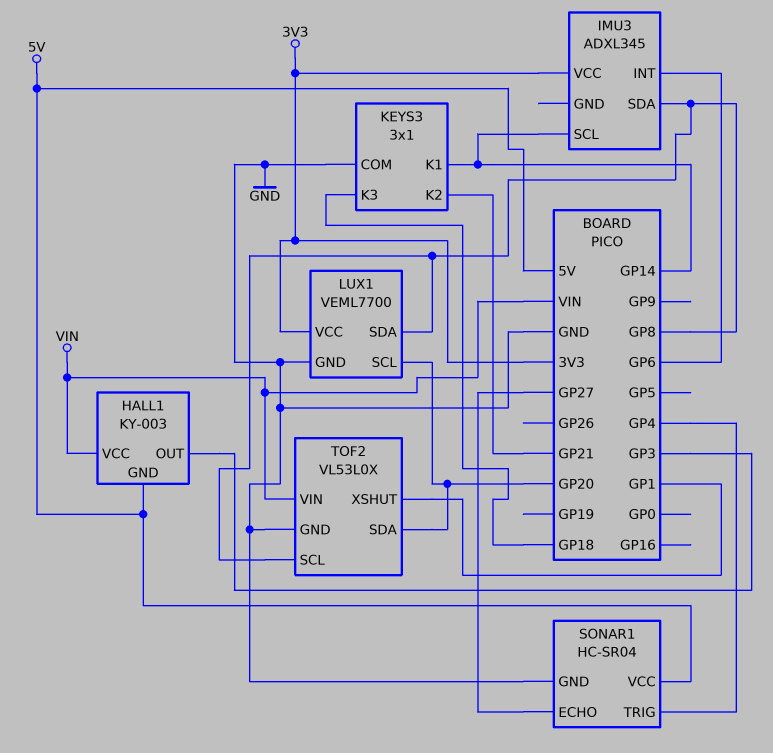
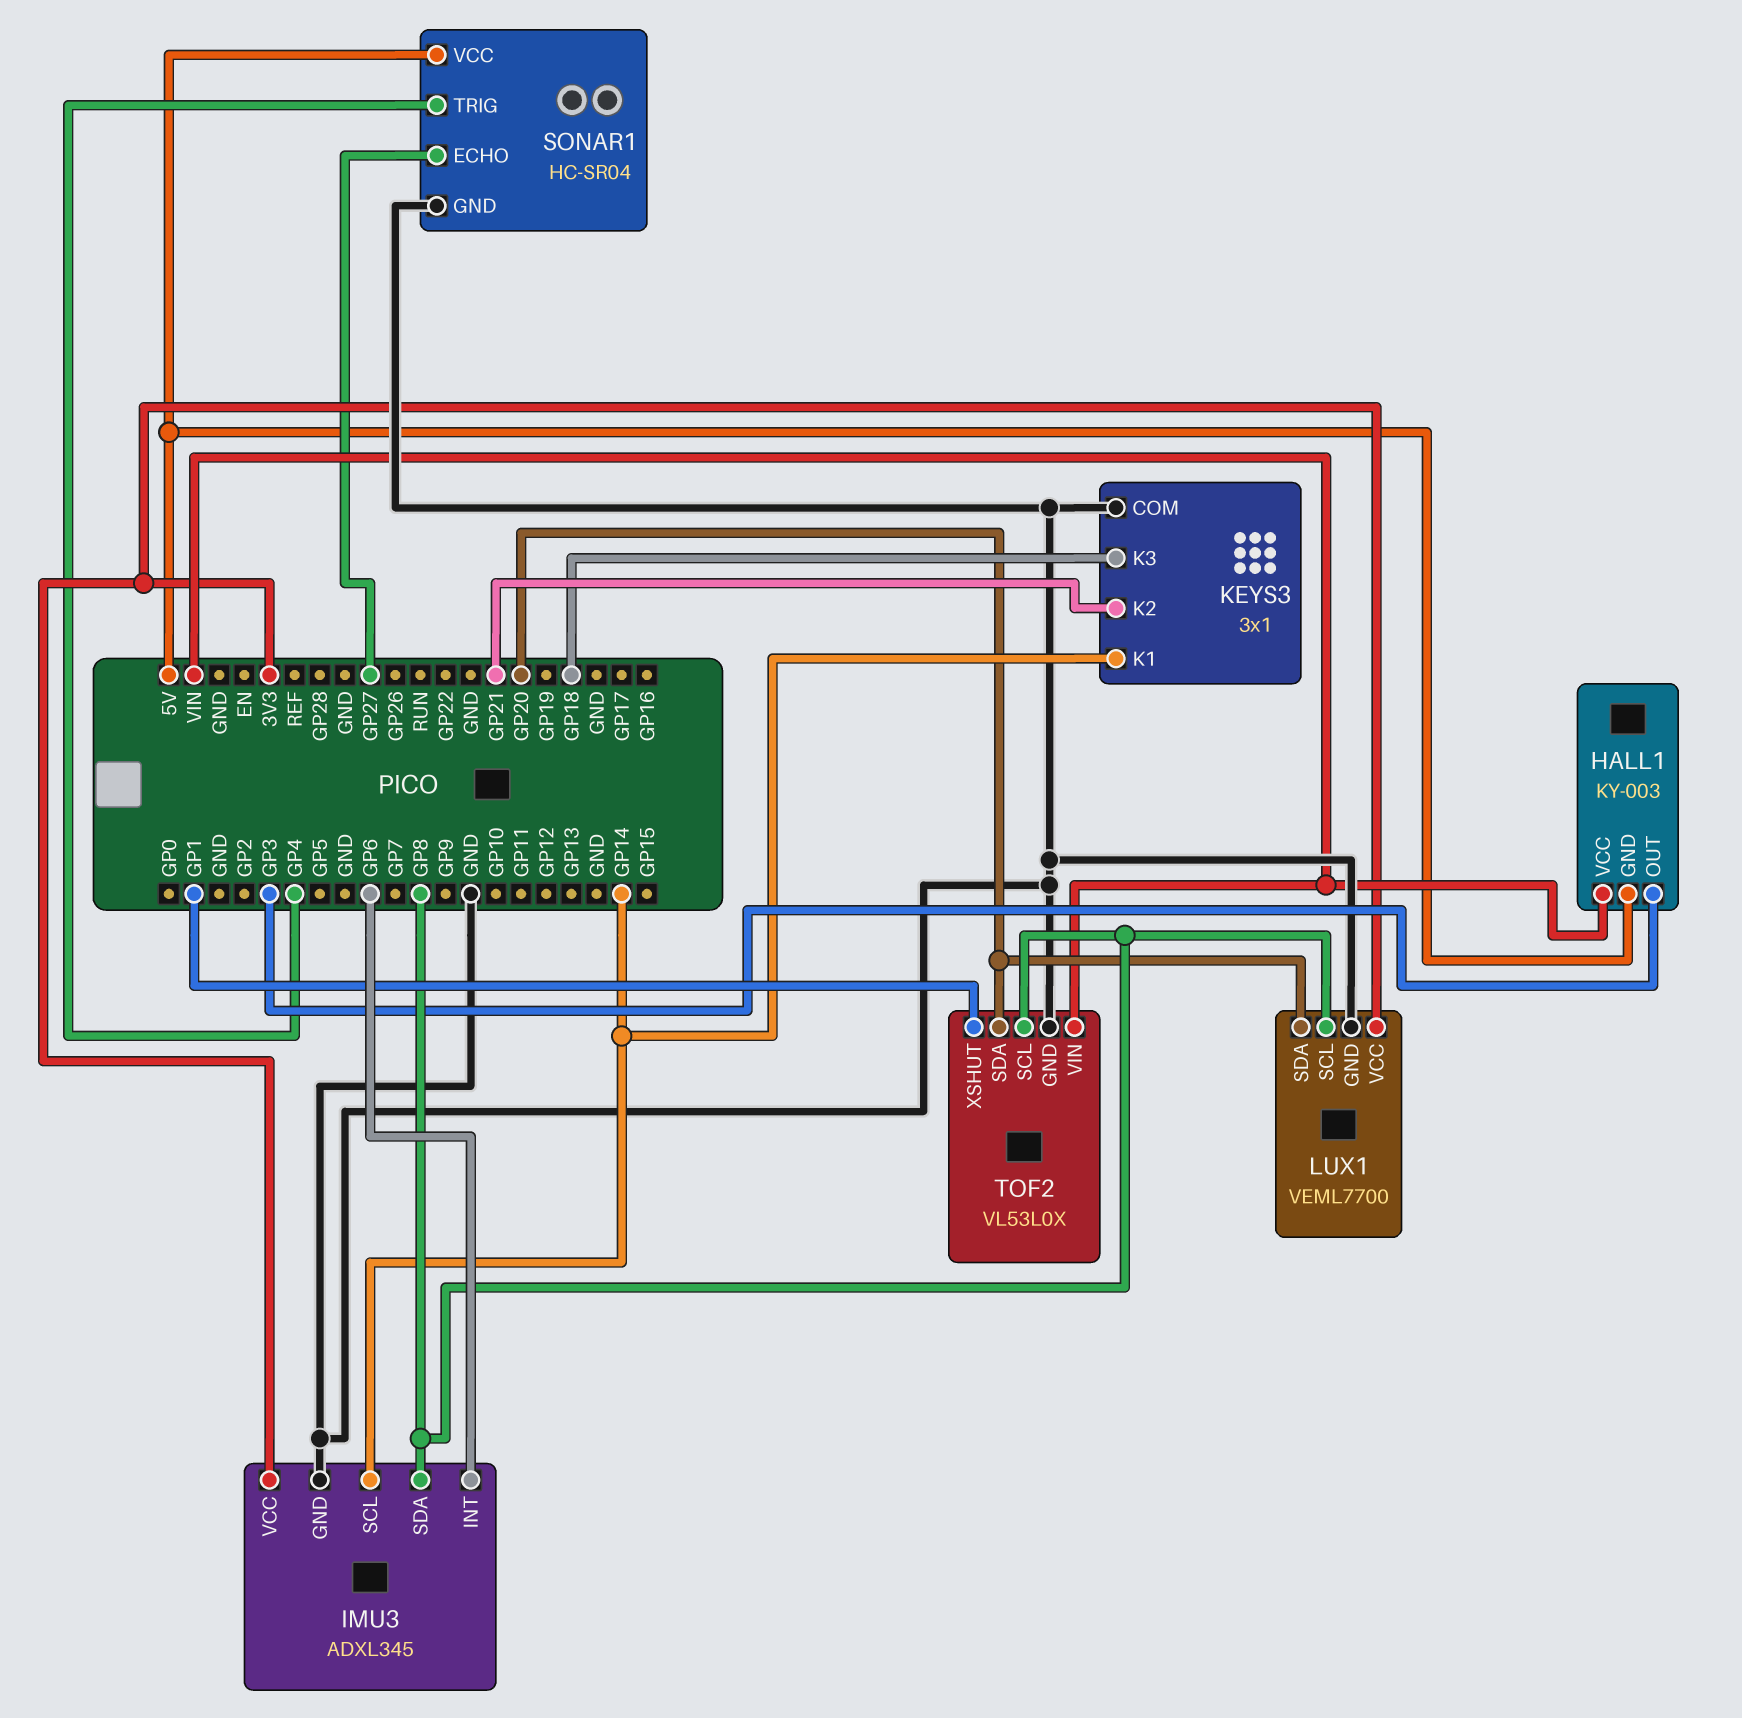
IMU3 pin GND: none -> GND
LUX1 pin SCL: GP20 -> GP8
LUX1 pin SDA: GP8 -> GP20

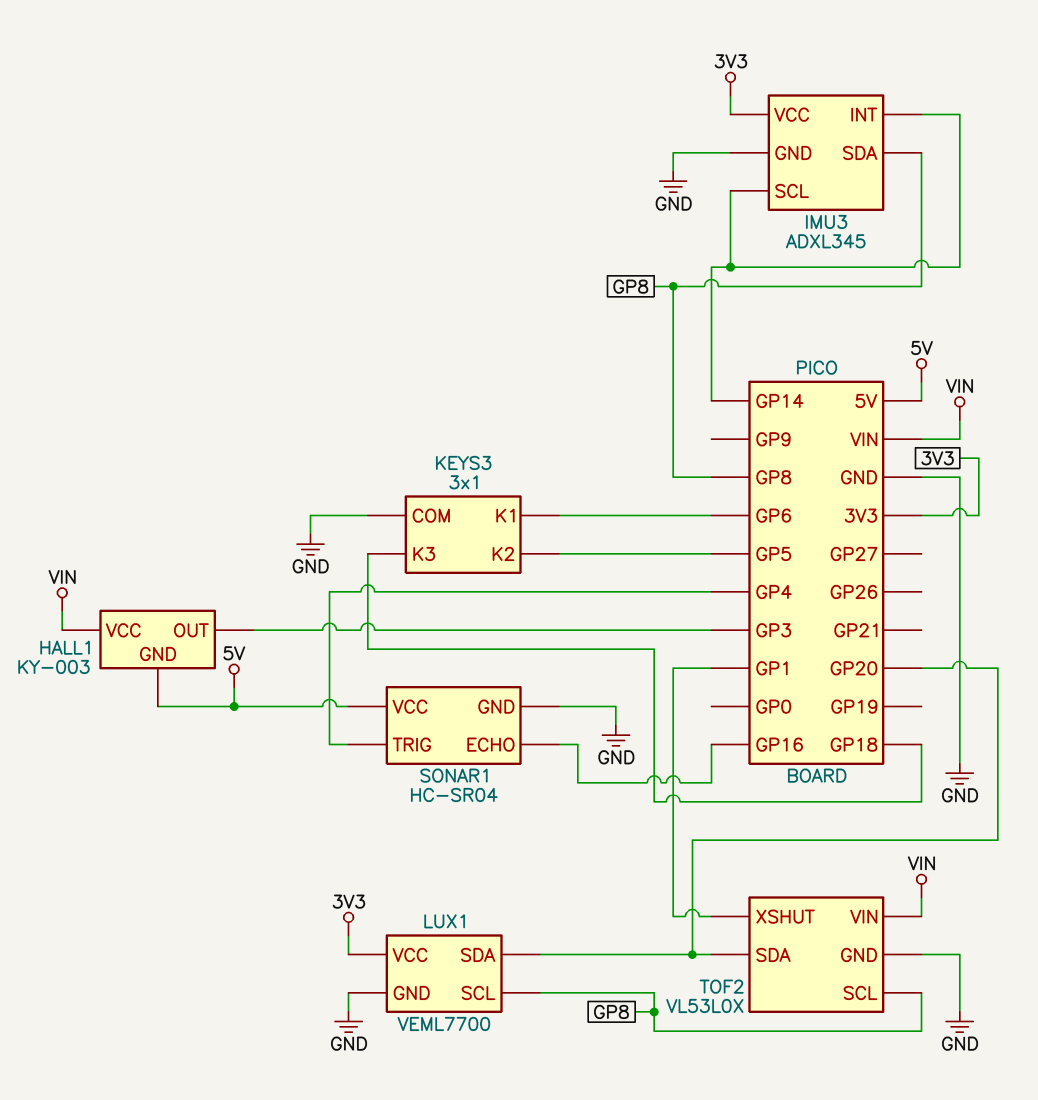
IMU3 pin INT: GP6 -> GP14
KEYS3 pin K1: GP14 -> GP6
KEYS3 pin K2: GP21 -> GP5
SONAR1 pin ECHO: GP27 -> GP16

